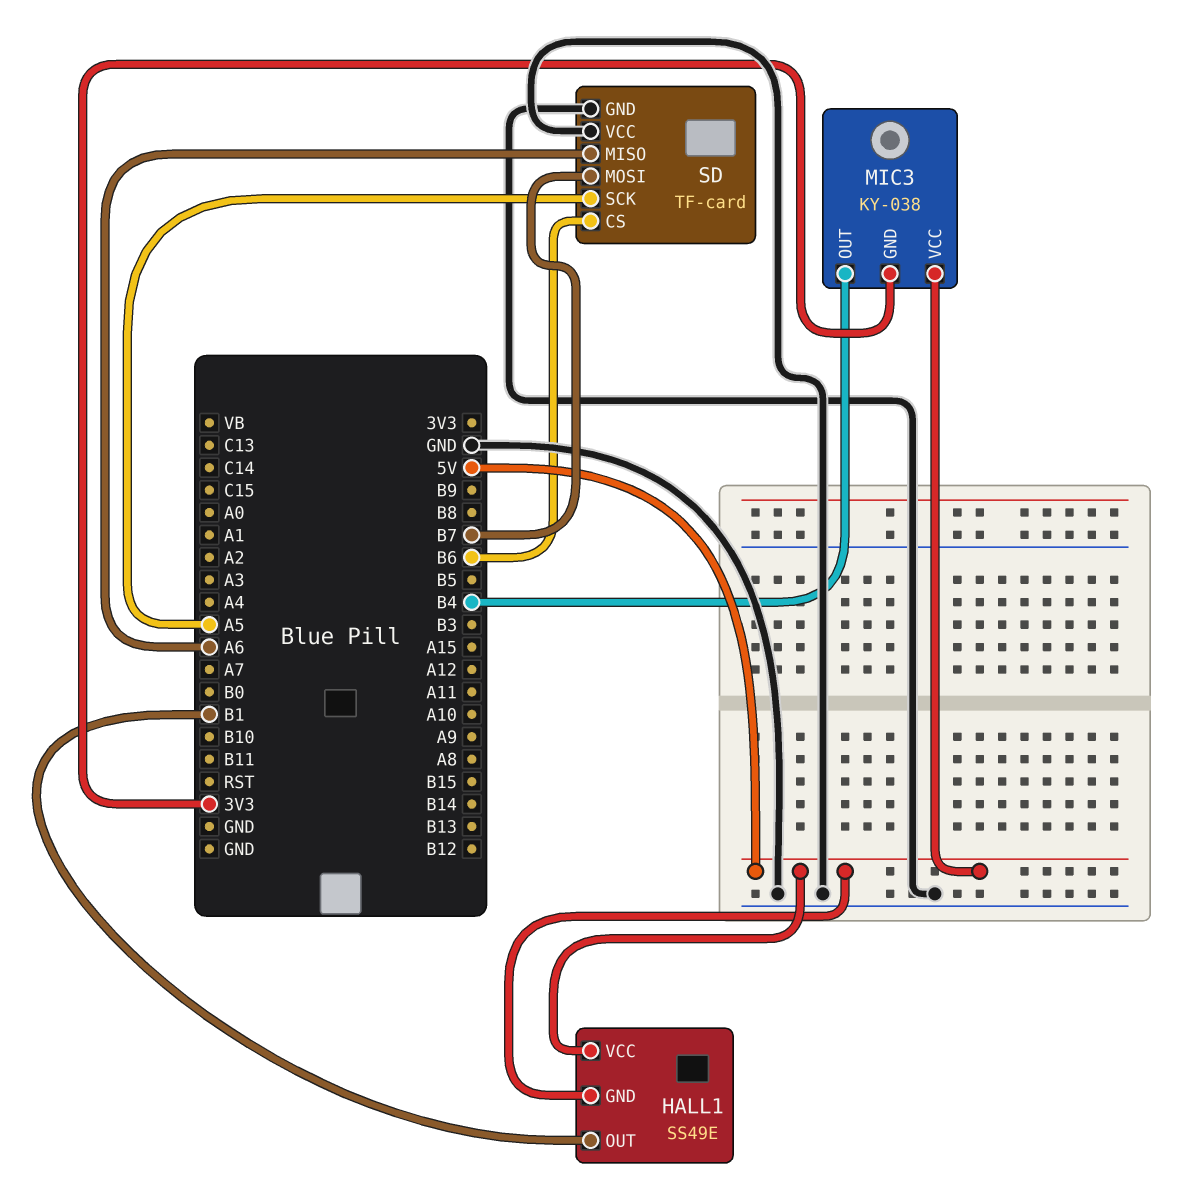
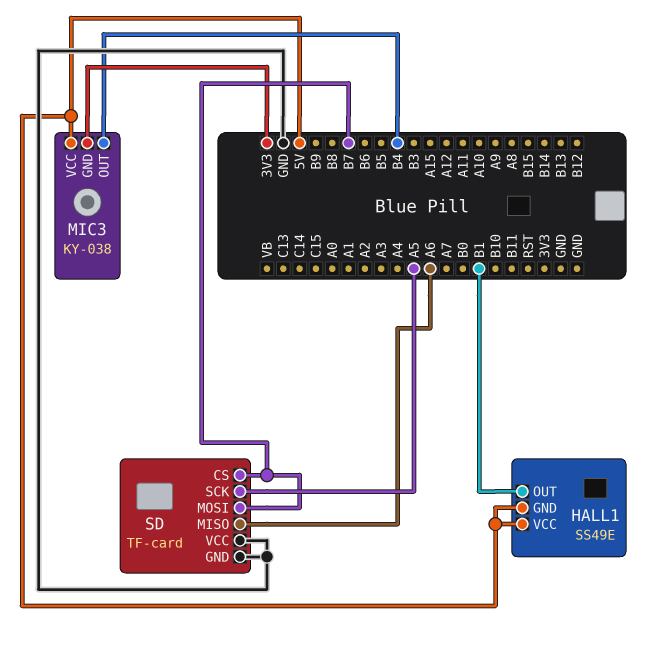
SD pin CS: B6 -> B7

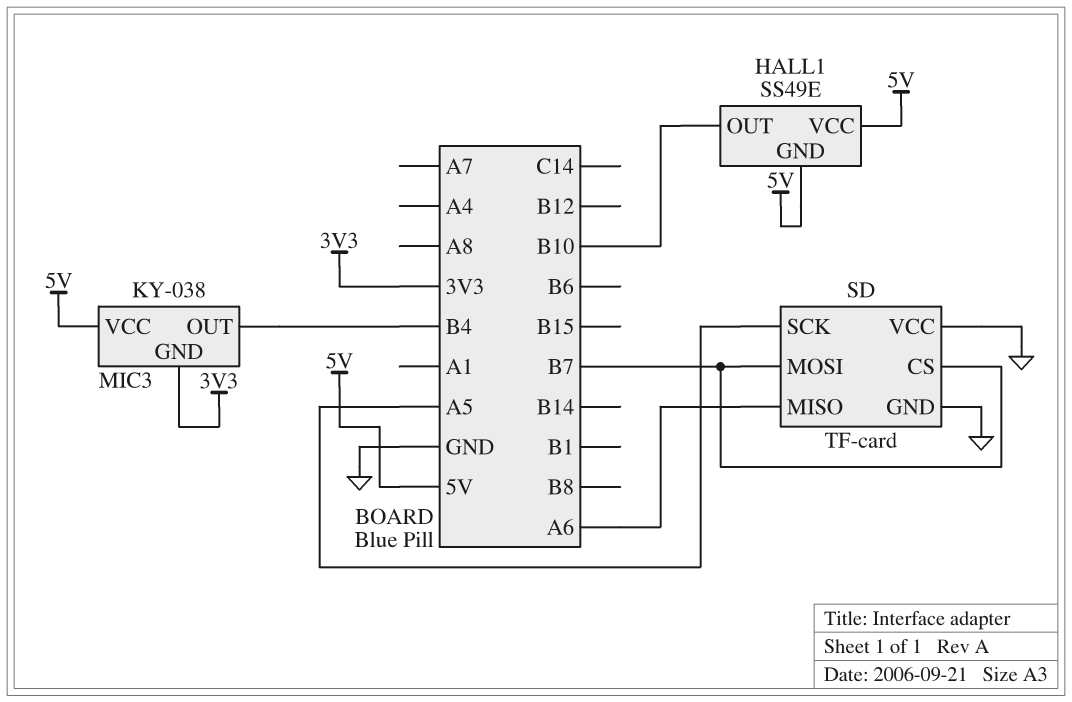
HALL1 pin OUT: B1 -> B10

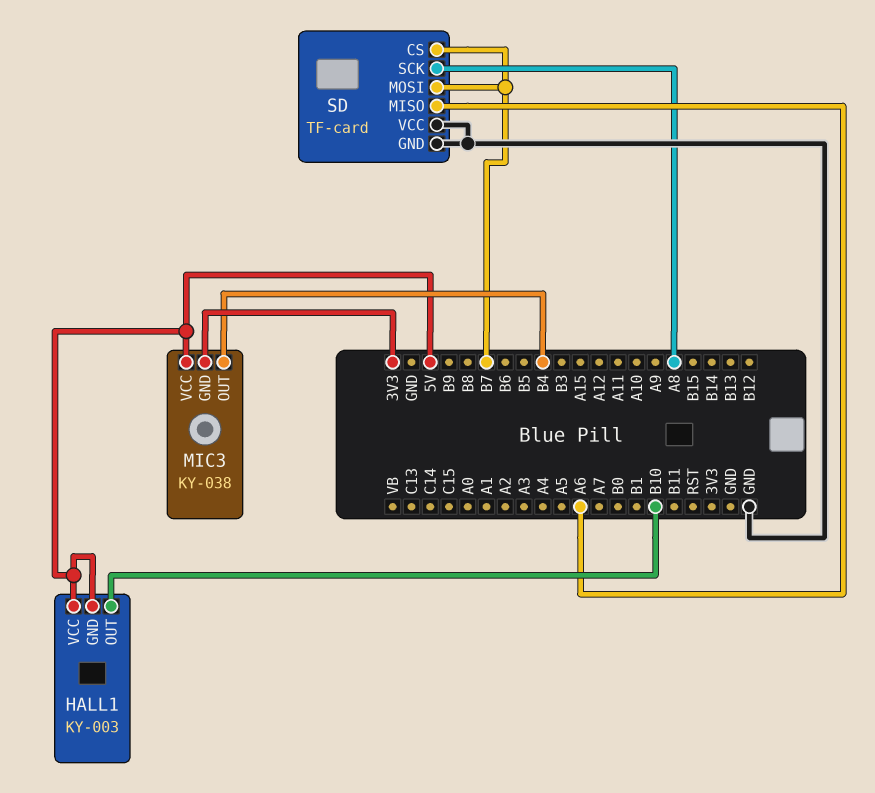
HALL1: SS49E -> KY-003
SD pin SCK: A5 -> A8

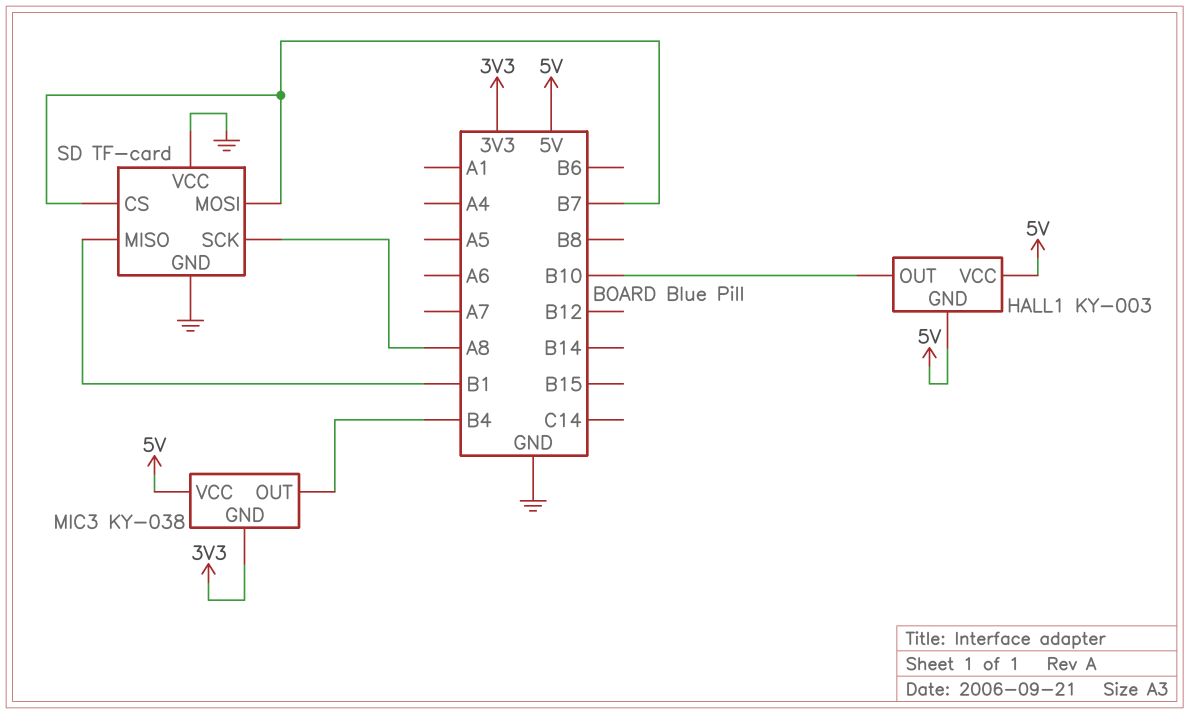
SD pin MISO: A6 -> B1

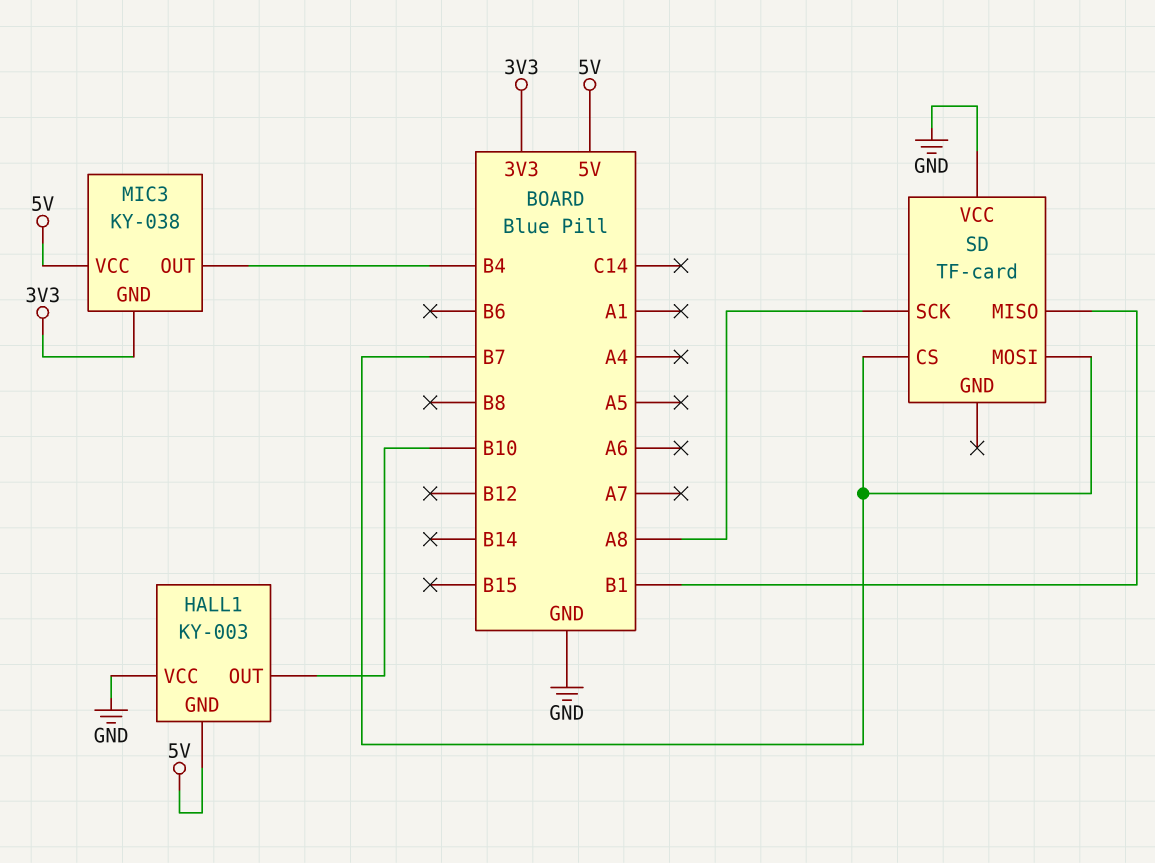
HALL1 pin VCC: 5V -> GND
SD pin GND: GND -> none

